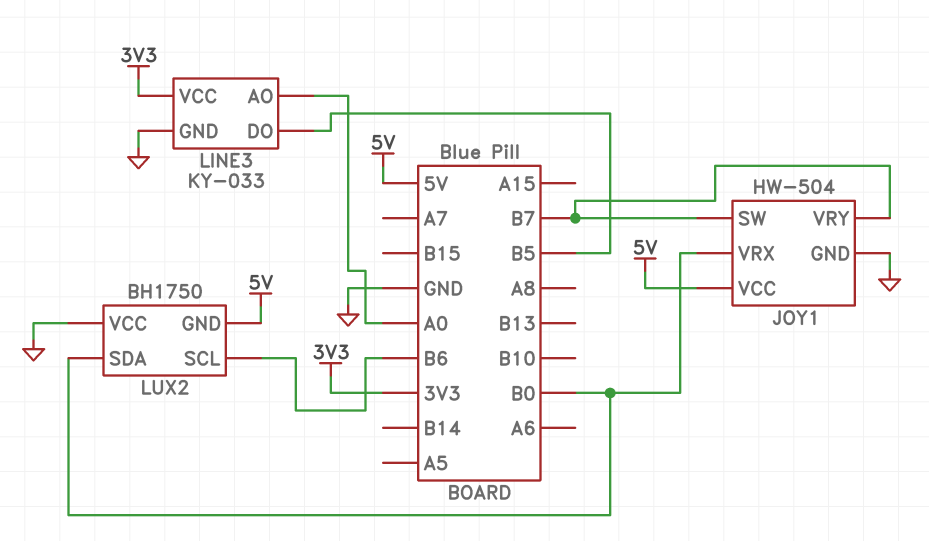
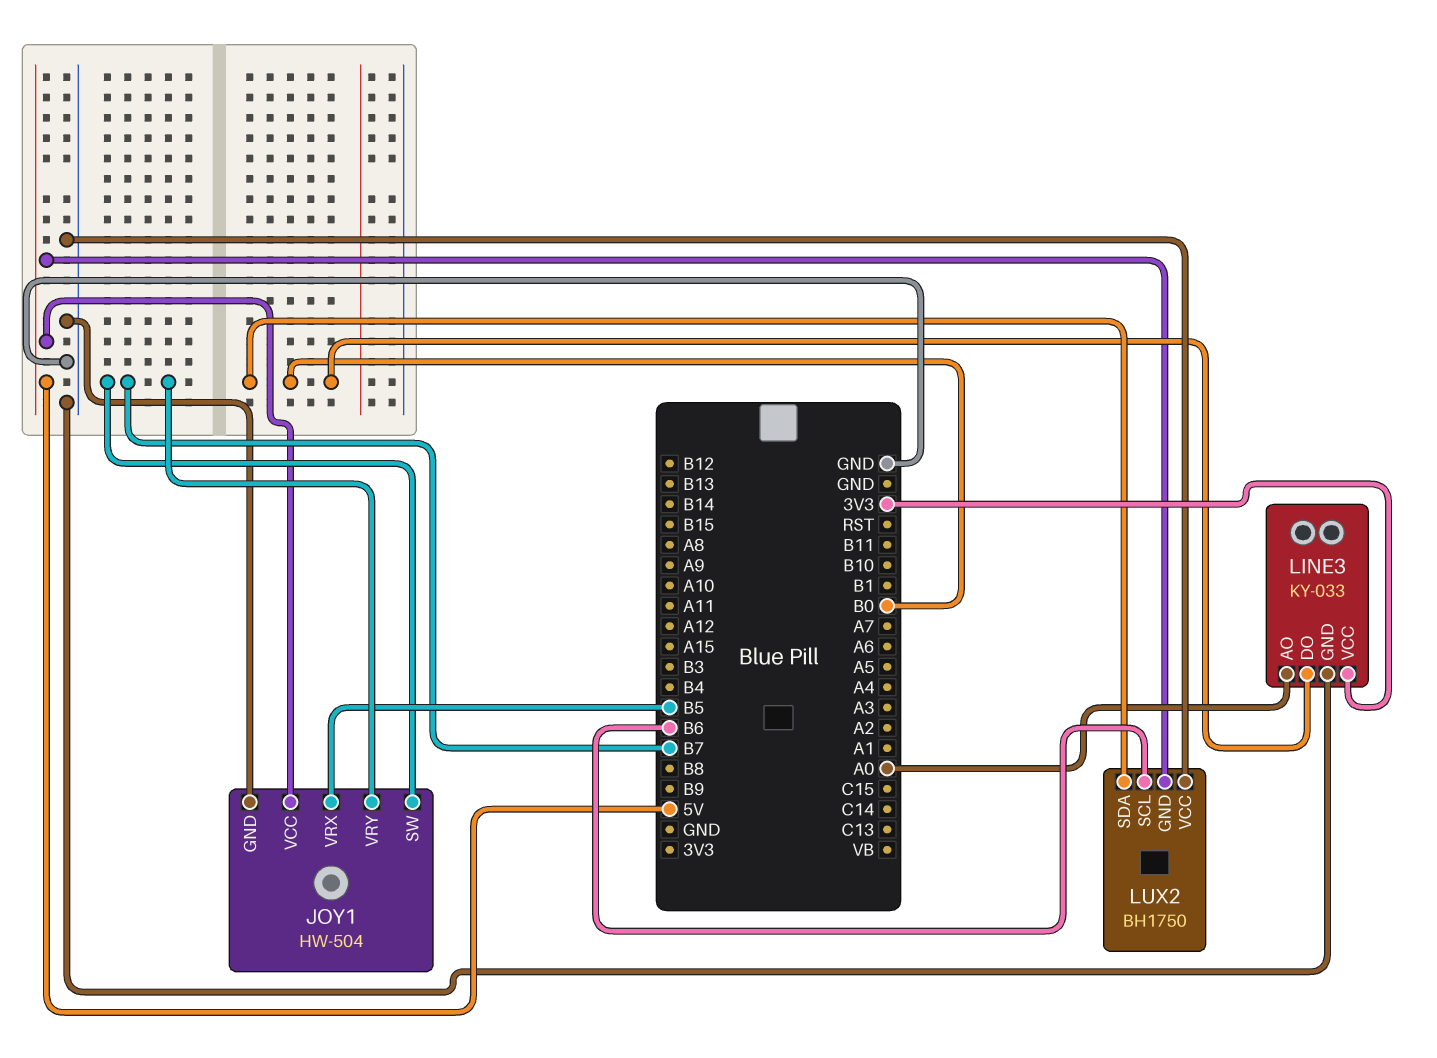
JOY1 pin VRX: B0 -> B5
LINE3 pin DO: B5 -> B0

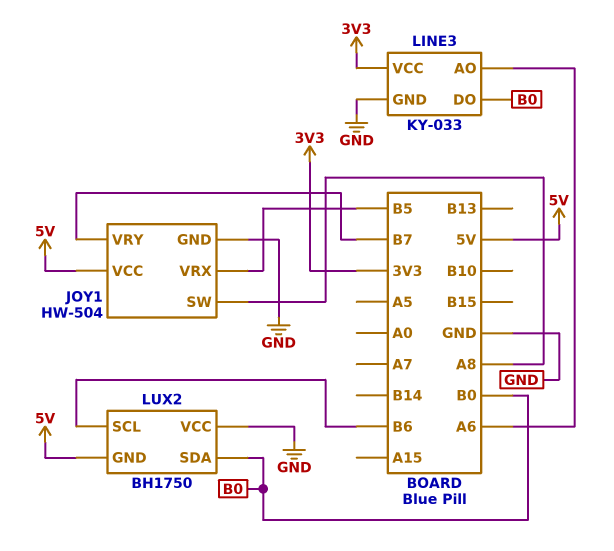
JOY1 pin SW: B7 -> A8
LINE3 pin AO: A0 -> A6

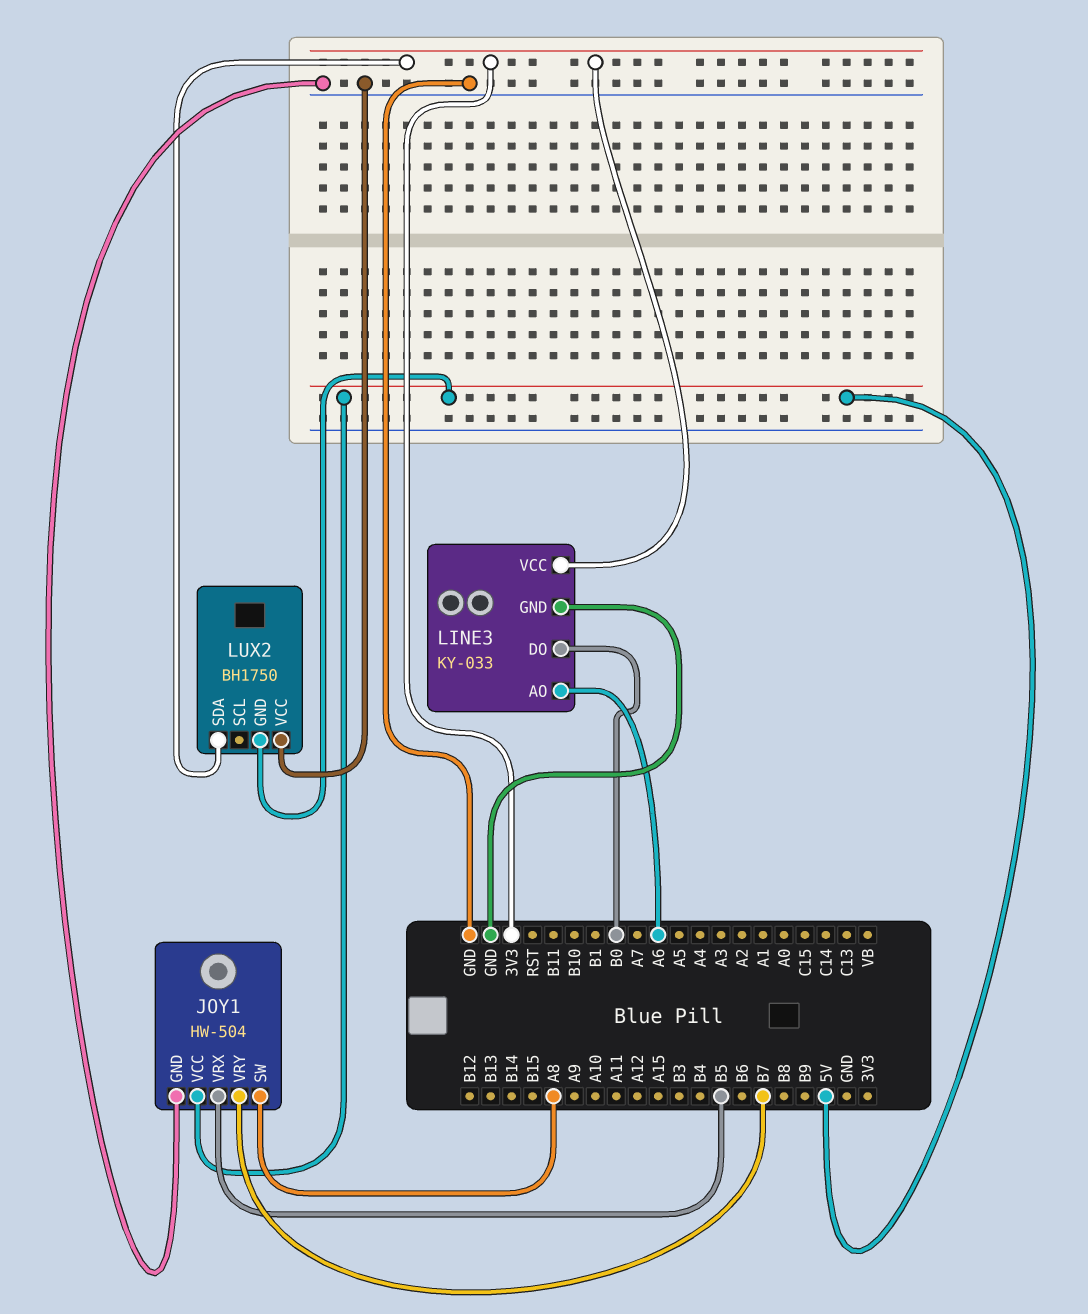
LUX2 pin SCL: B6 -> none
LUX2 pin SDA: B0 -> 3V3

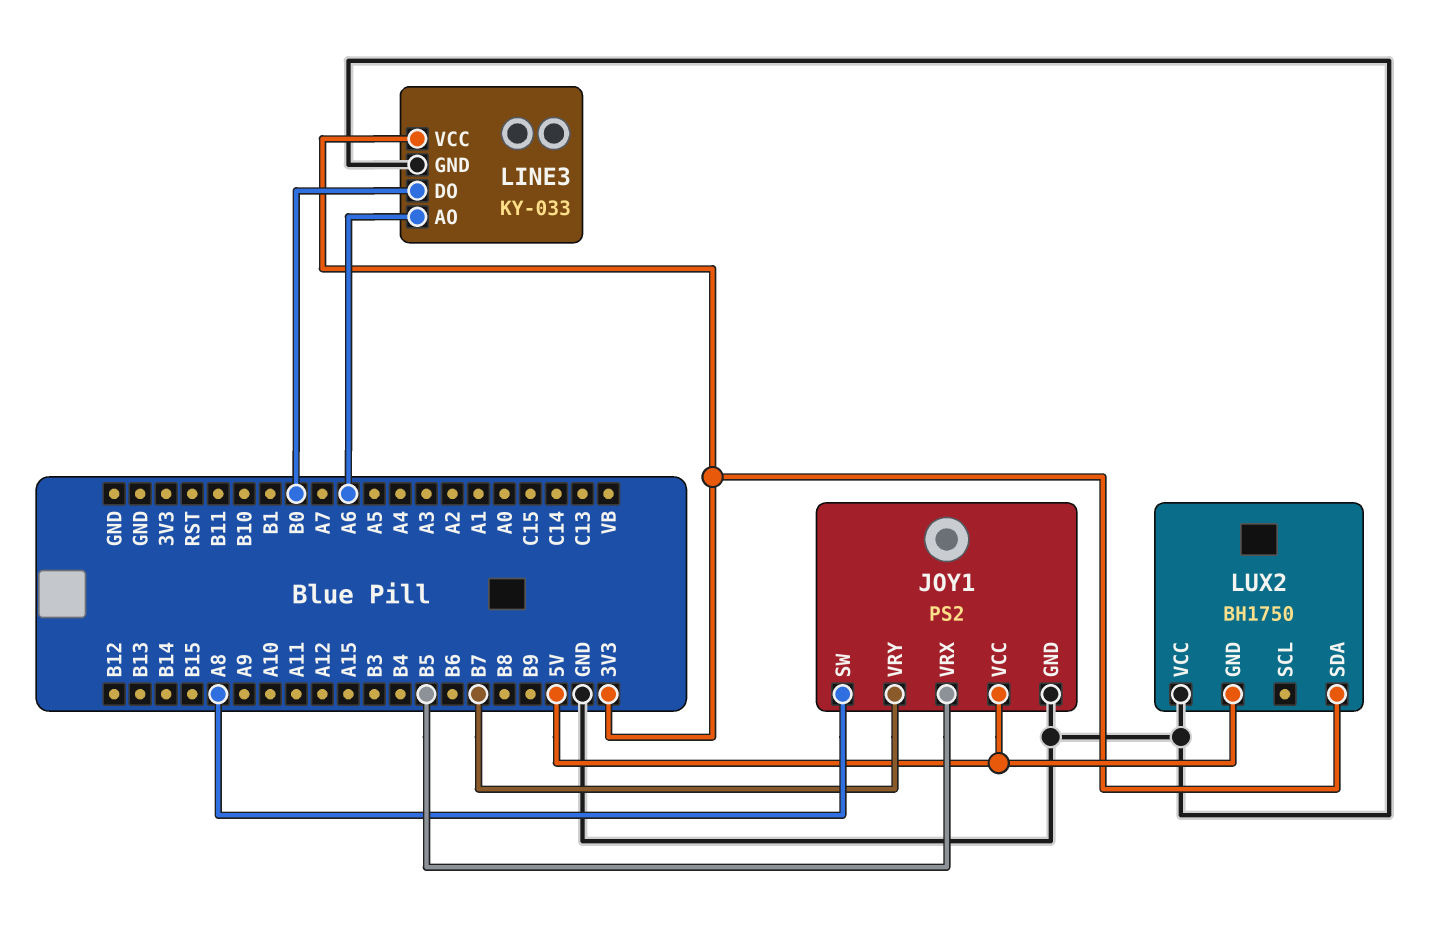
JOY1: HW-504 -> PS2

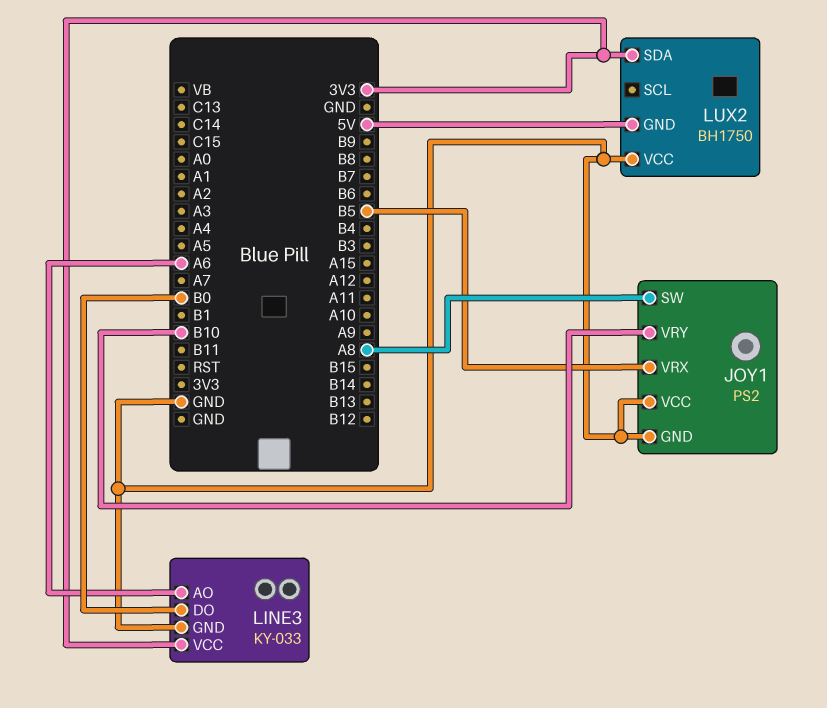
JOY1 pin VCC: 5V -> GND
JOY1 pin VRY: B7 -> B10

